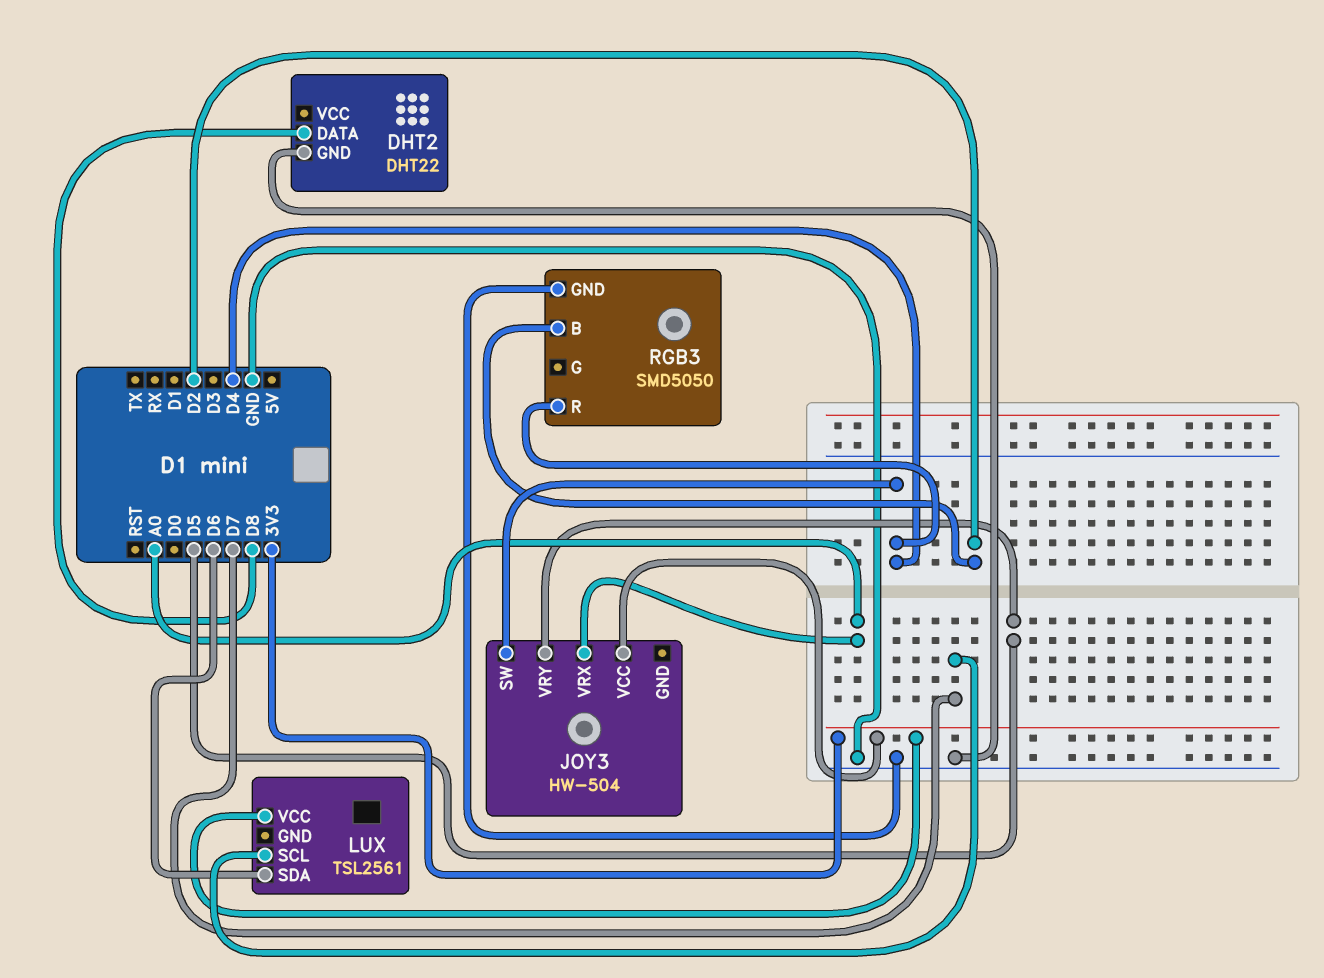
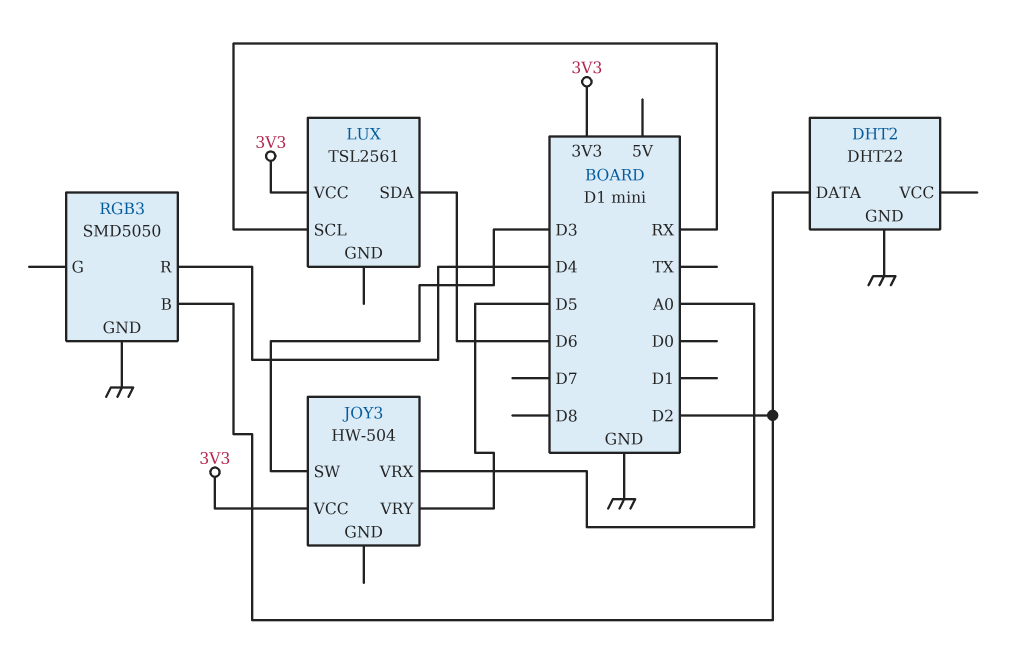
DHT2 pin DATA: D8 -> D2
JOY3 pin SW: D4 -> D3
LUX pin SCL: D7 -> RX

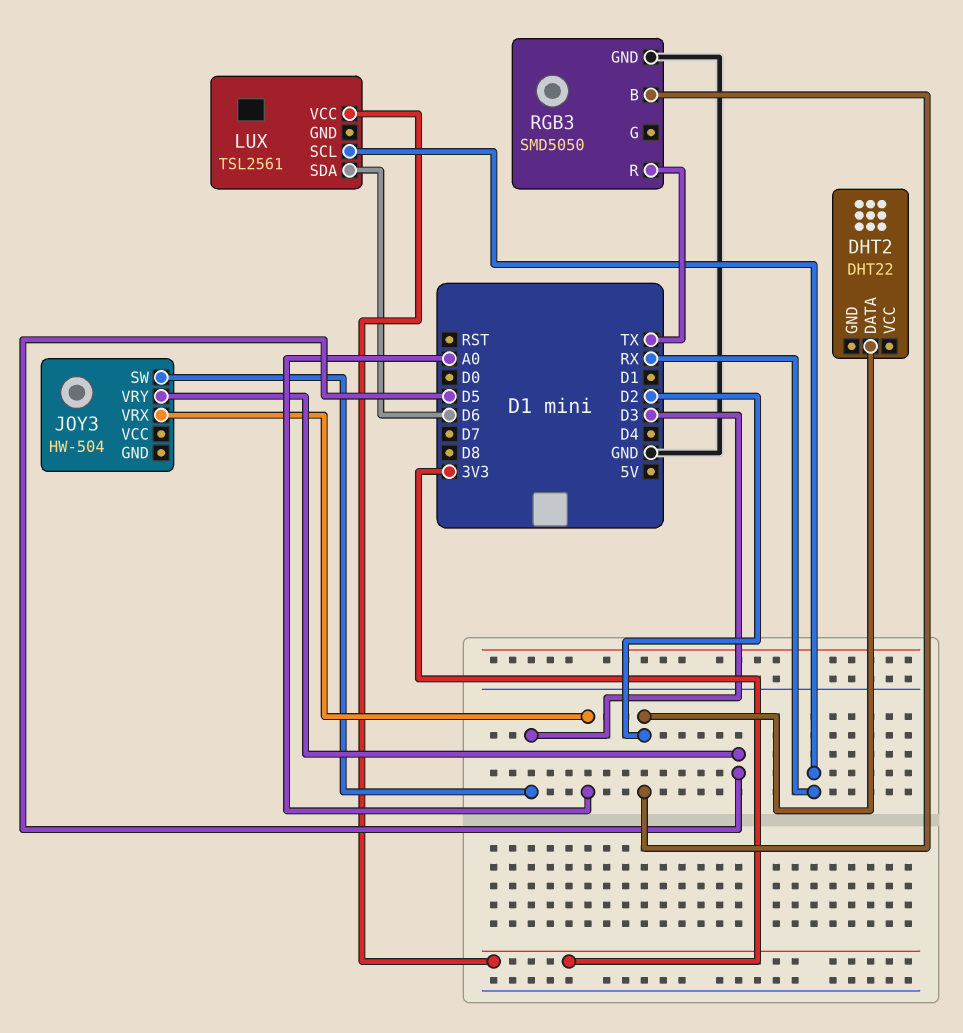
DHT2 pin GND: GND -> none
JOY3 pin VCC: 3V3 -> none
RGB3 pin R: D4 -> TX

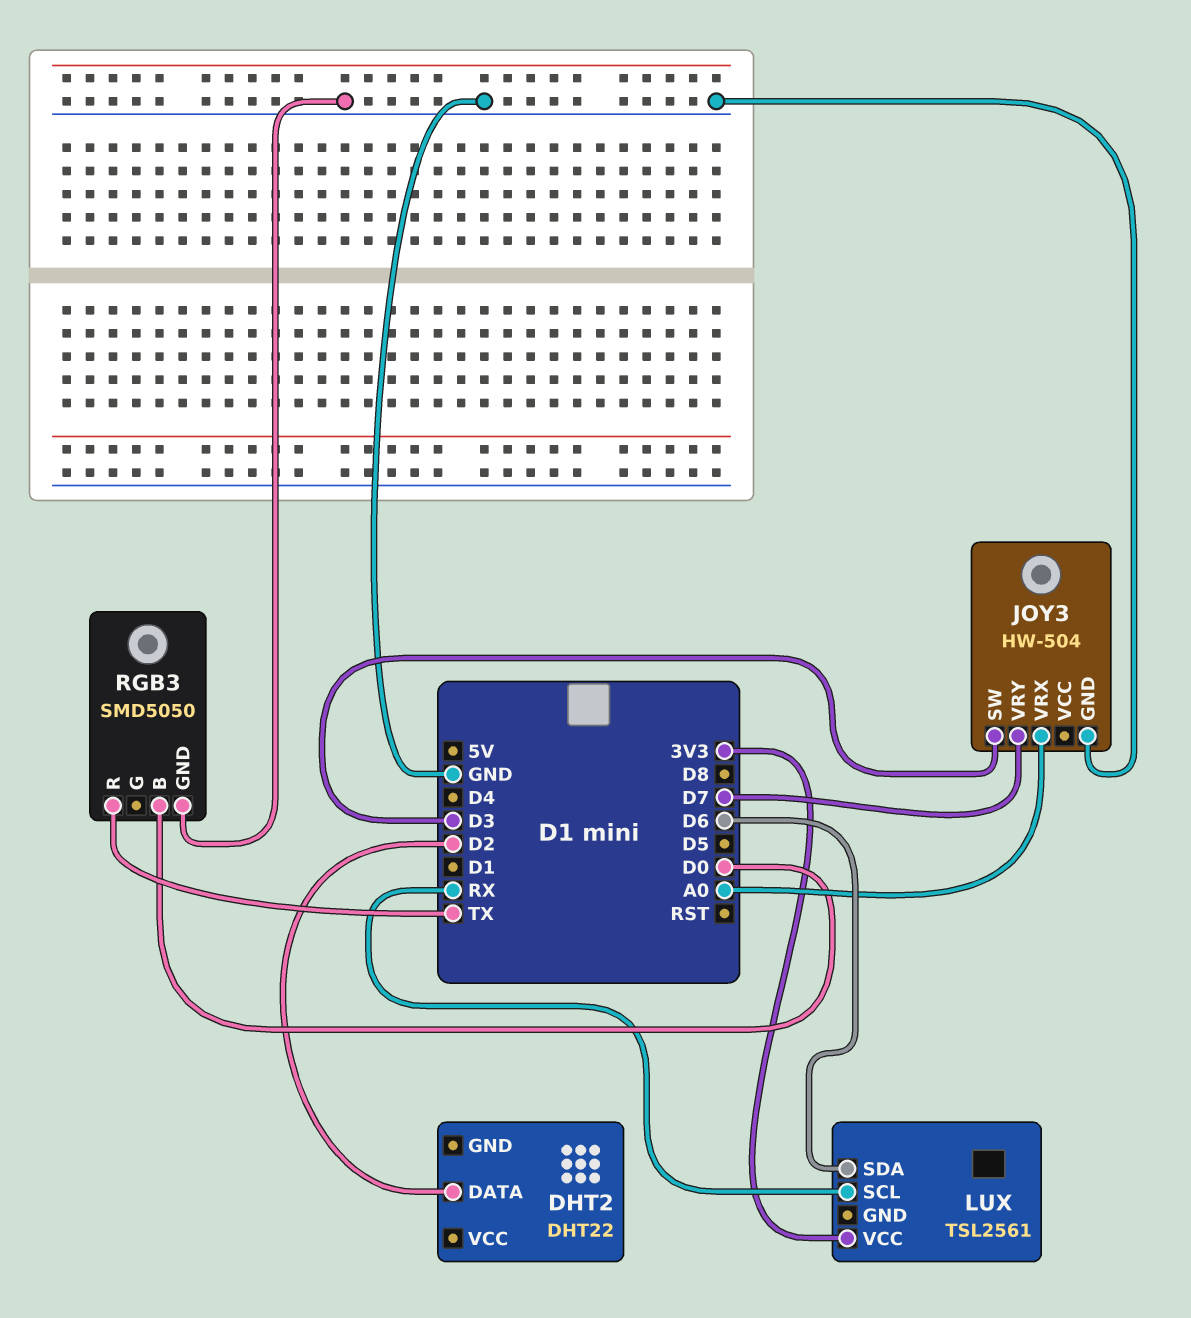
JOY3 pin GND: none -> GND
JOY3 pin VRY: D5 -> D7
RGB3 pin B: D2 -> D0

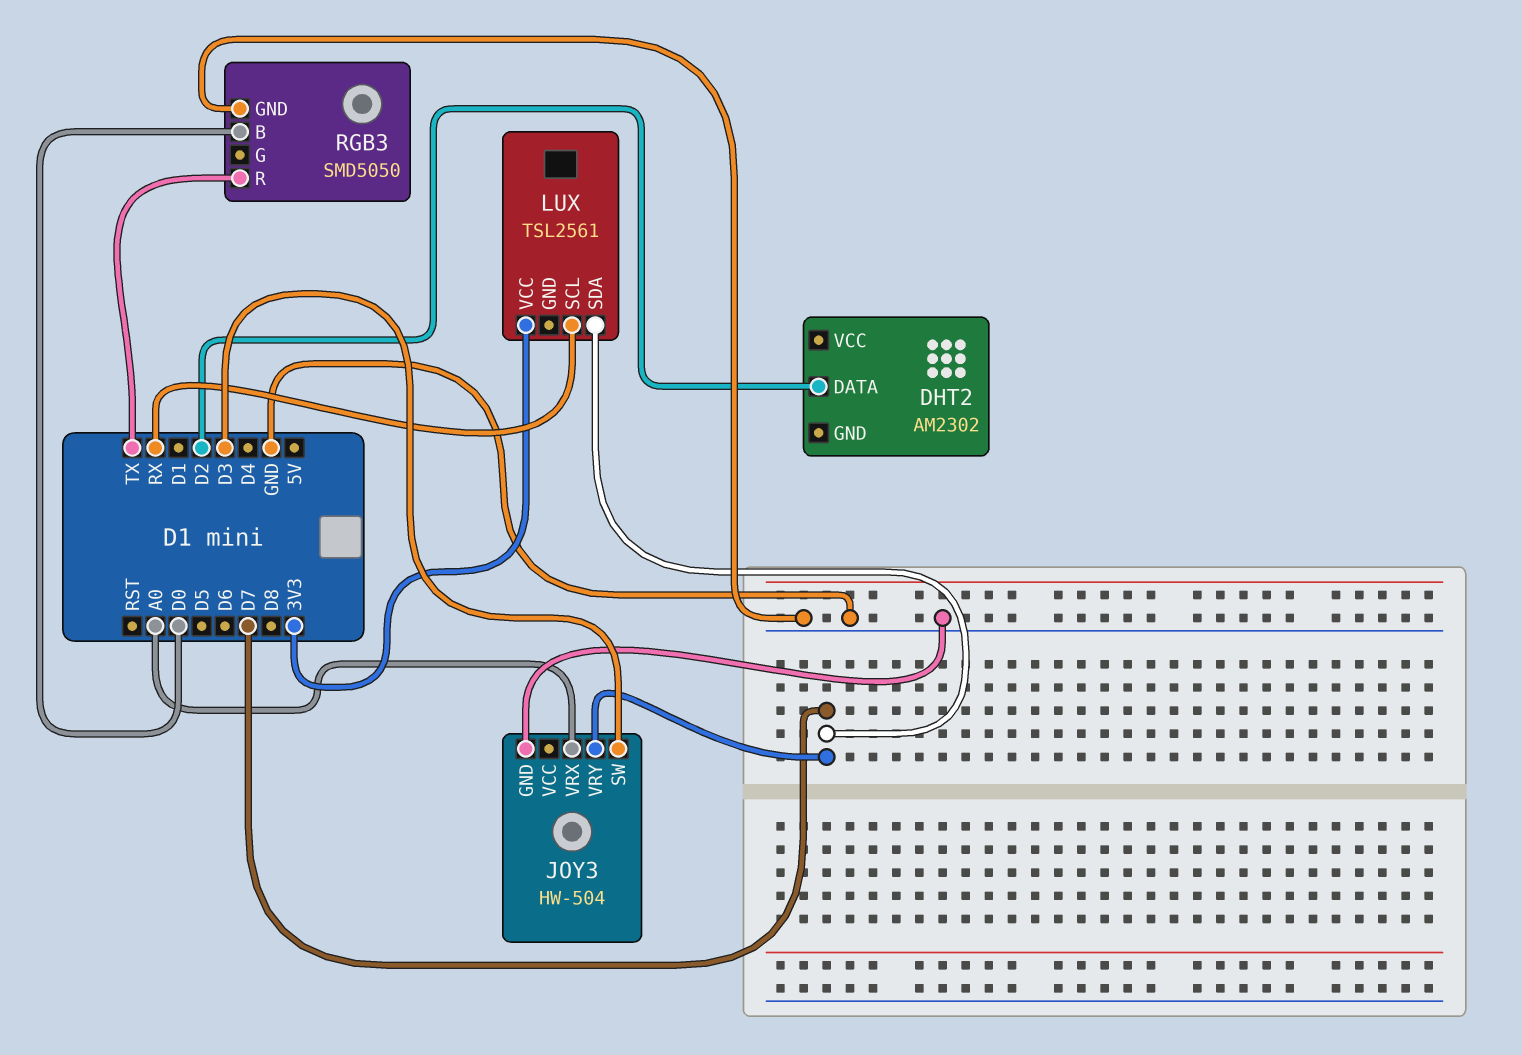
DHT2: DHT22 -> AM2302
LUX pin SDA: D6 -> D7

